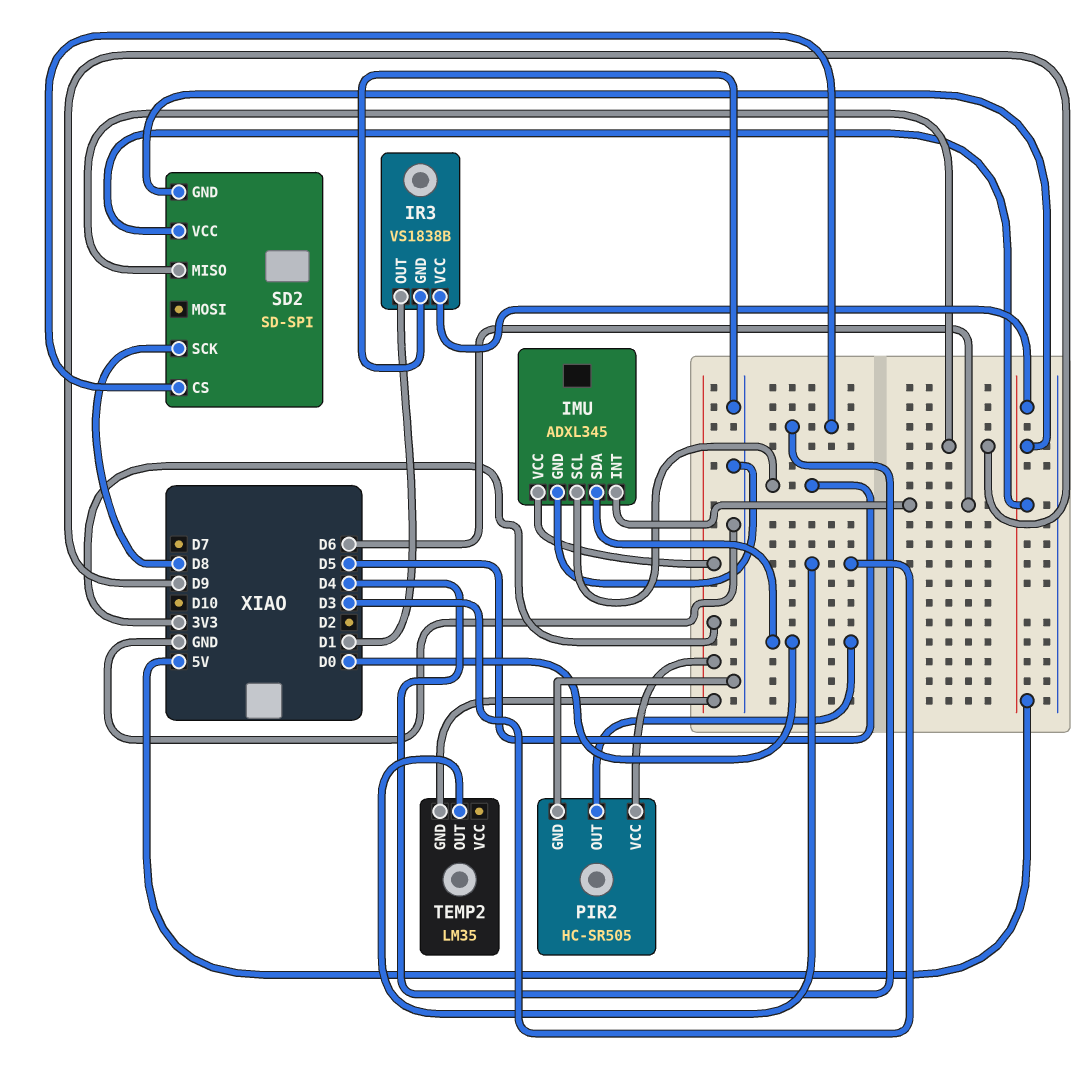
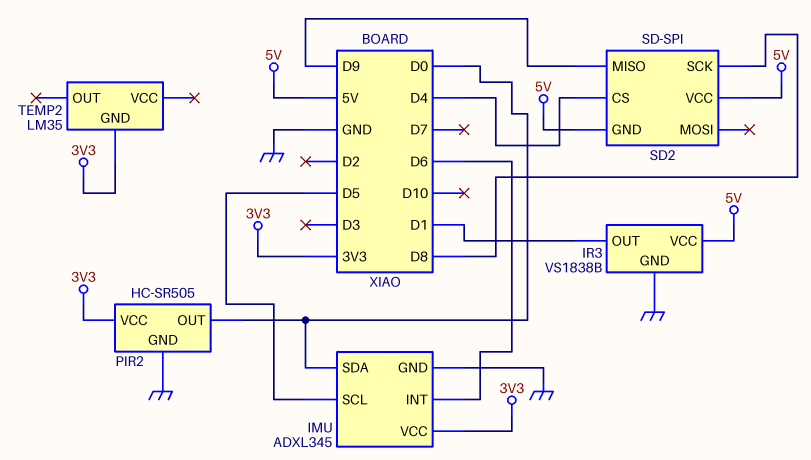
TEMP2 pin OUT: D3 -> none

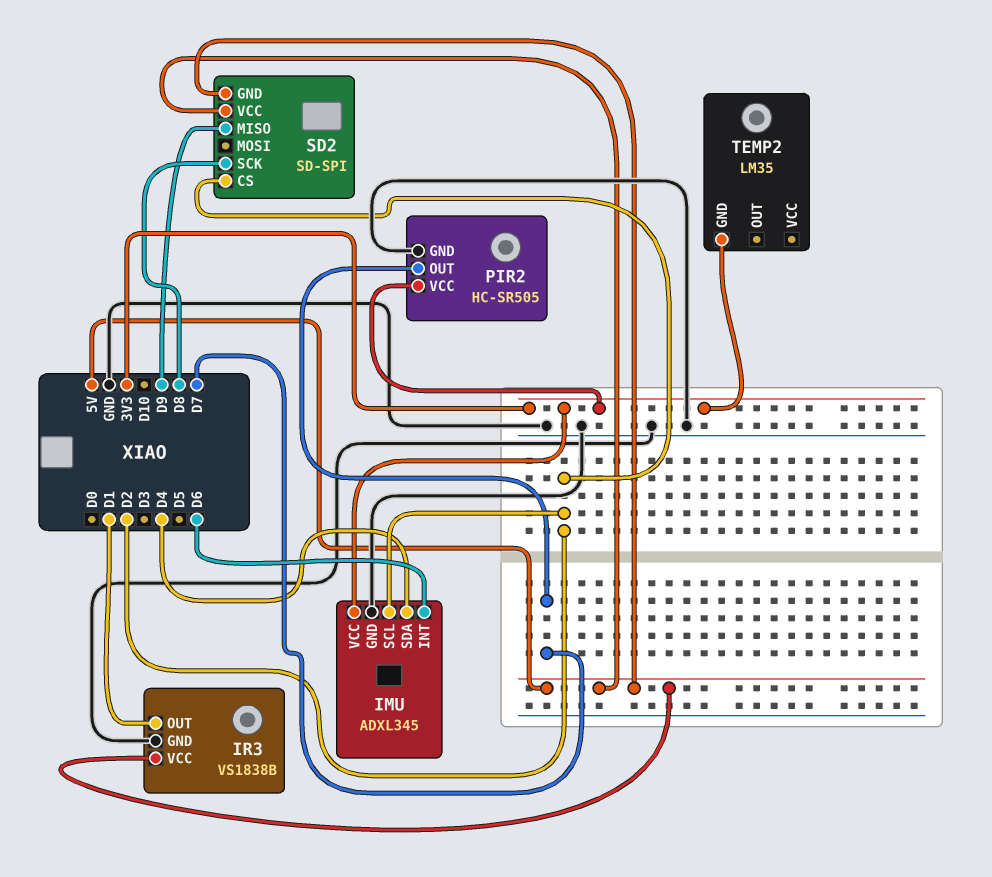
IMU pin SCL: D5 -> D2
IMU pin SDA: D0 -> D4
PIR2 pin OUT: D0 -> D7
SD2 pin CS: D4 -> D2

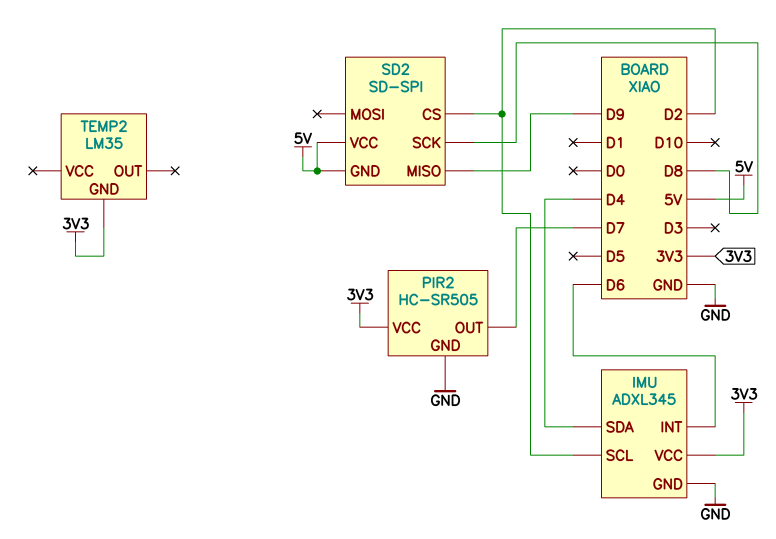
IR3: VS1838B -> none
IR3 pin GND: GND -> none
IR3 pin OUT: D1 -> none
IR3 pin VCC: 5V -> none

